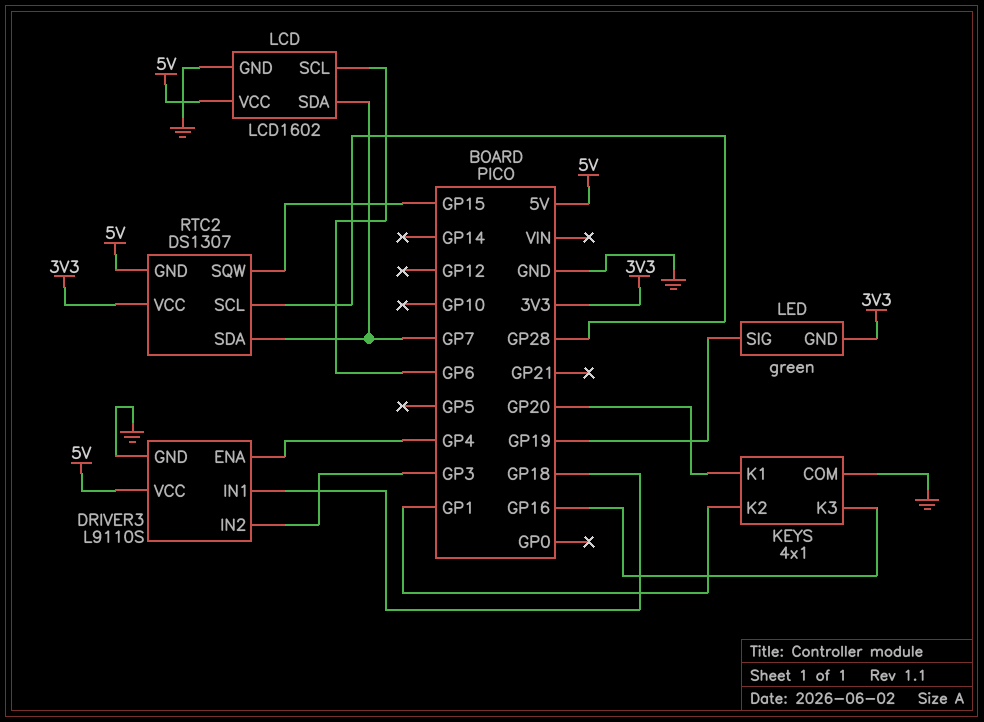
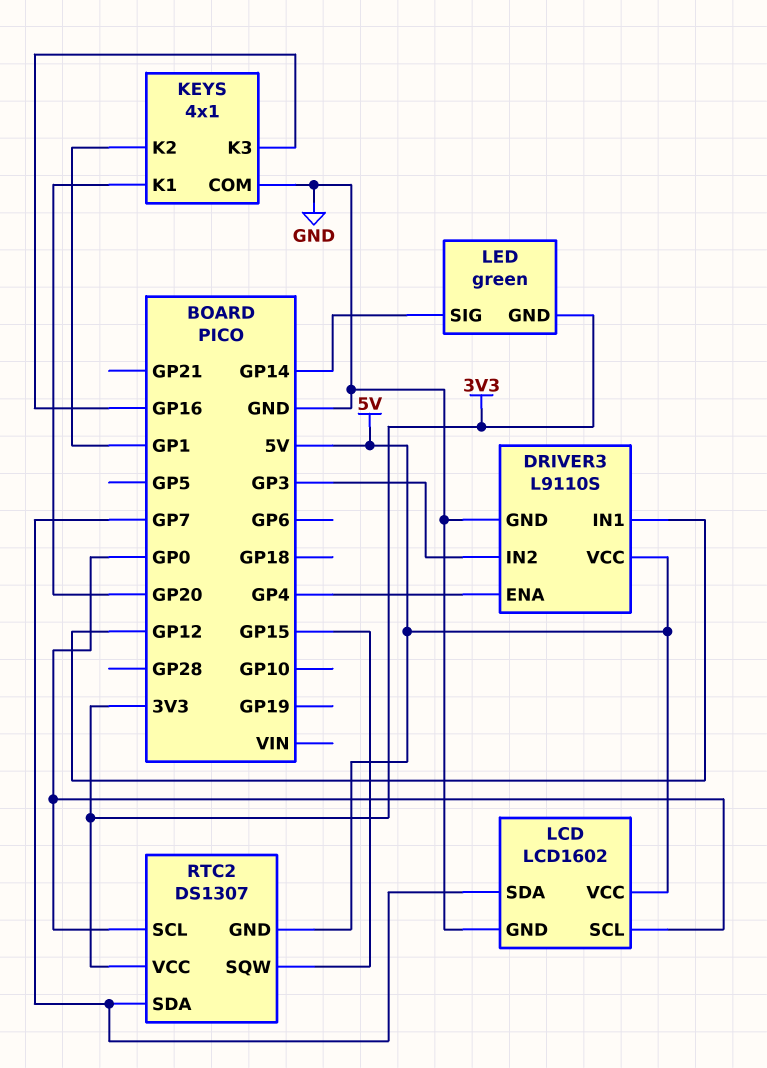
DRIVER3 pin IN1: GP18 -> GP12
LCD pin SCL: GP6 -> GP0
LED pin SIG: GP19 -> GP14
RTC2 pin SCL: GP28 -> GP0

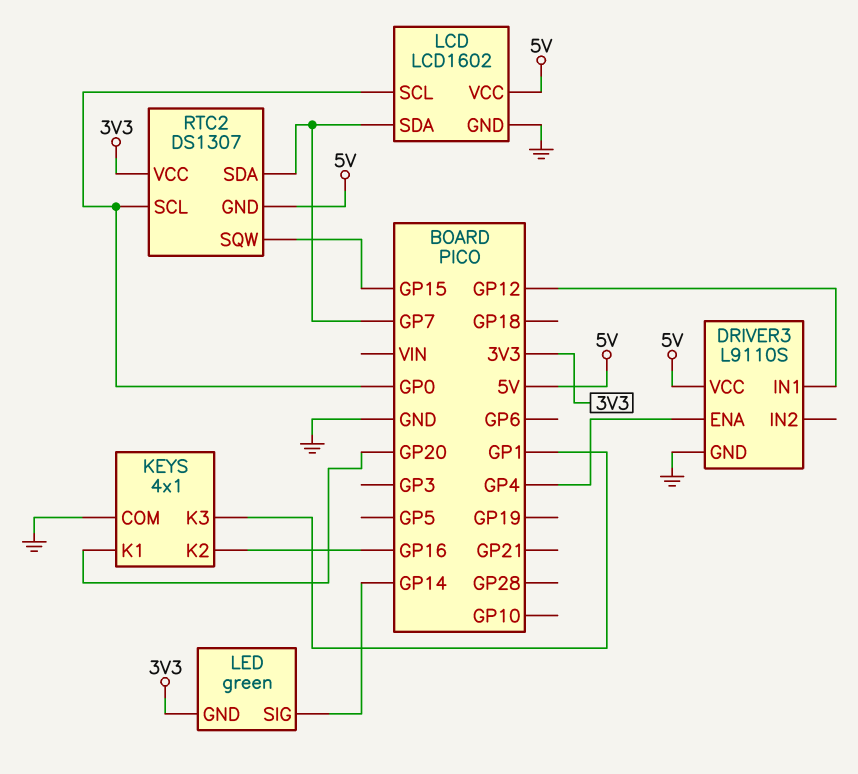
DRIVER3 pin IN2: GP3 -> none
KEYS pin K2: GP1 -> GP16
KEYS pin K3: GP16 -> GP1

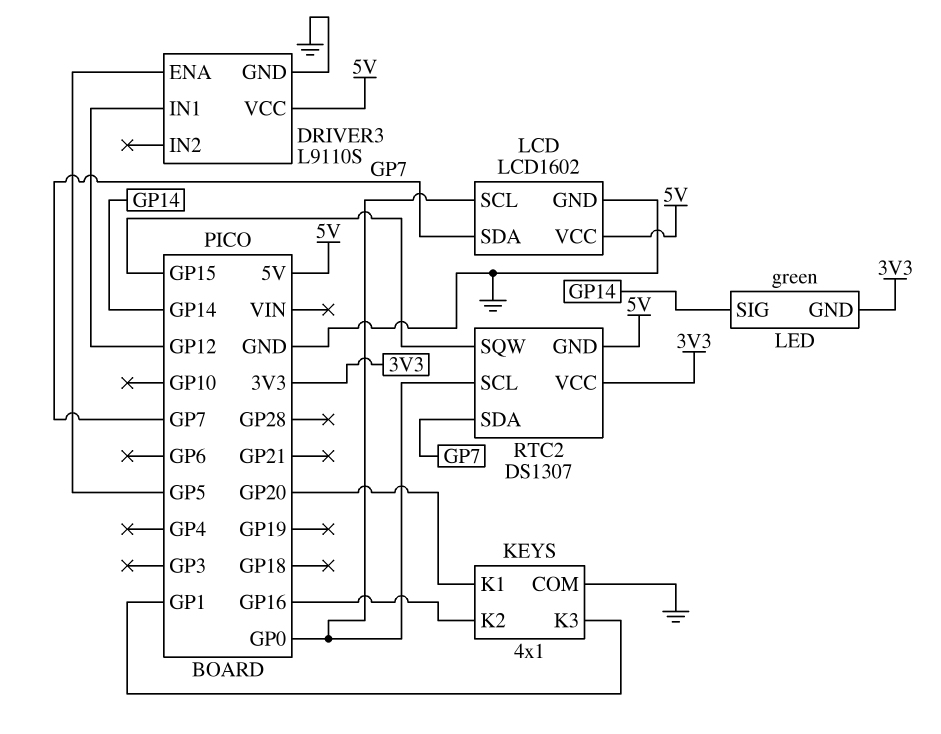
DRIVER3 pin ENA: GP4 -> GP5

